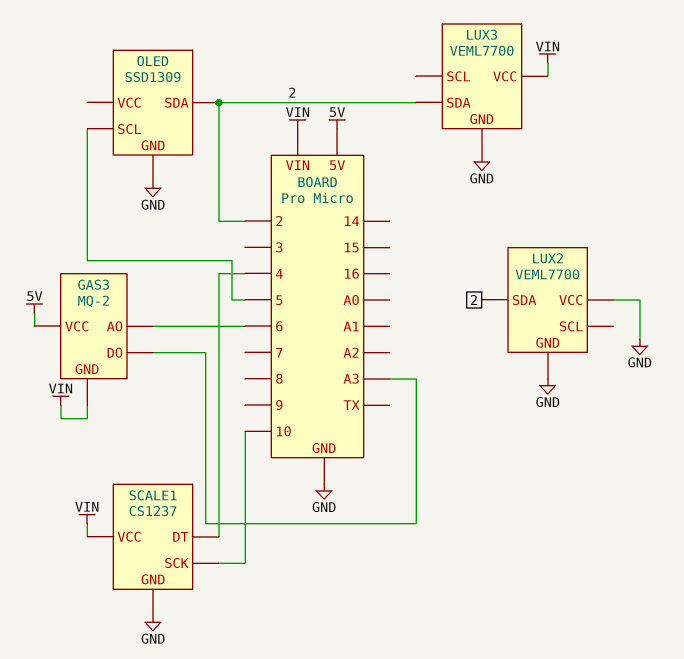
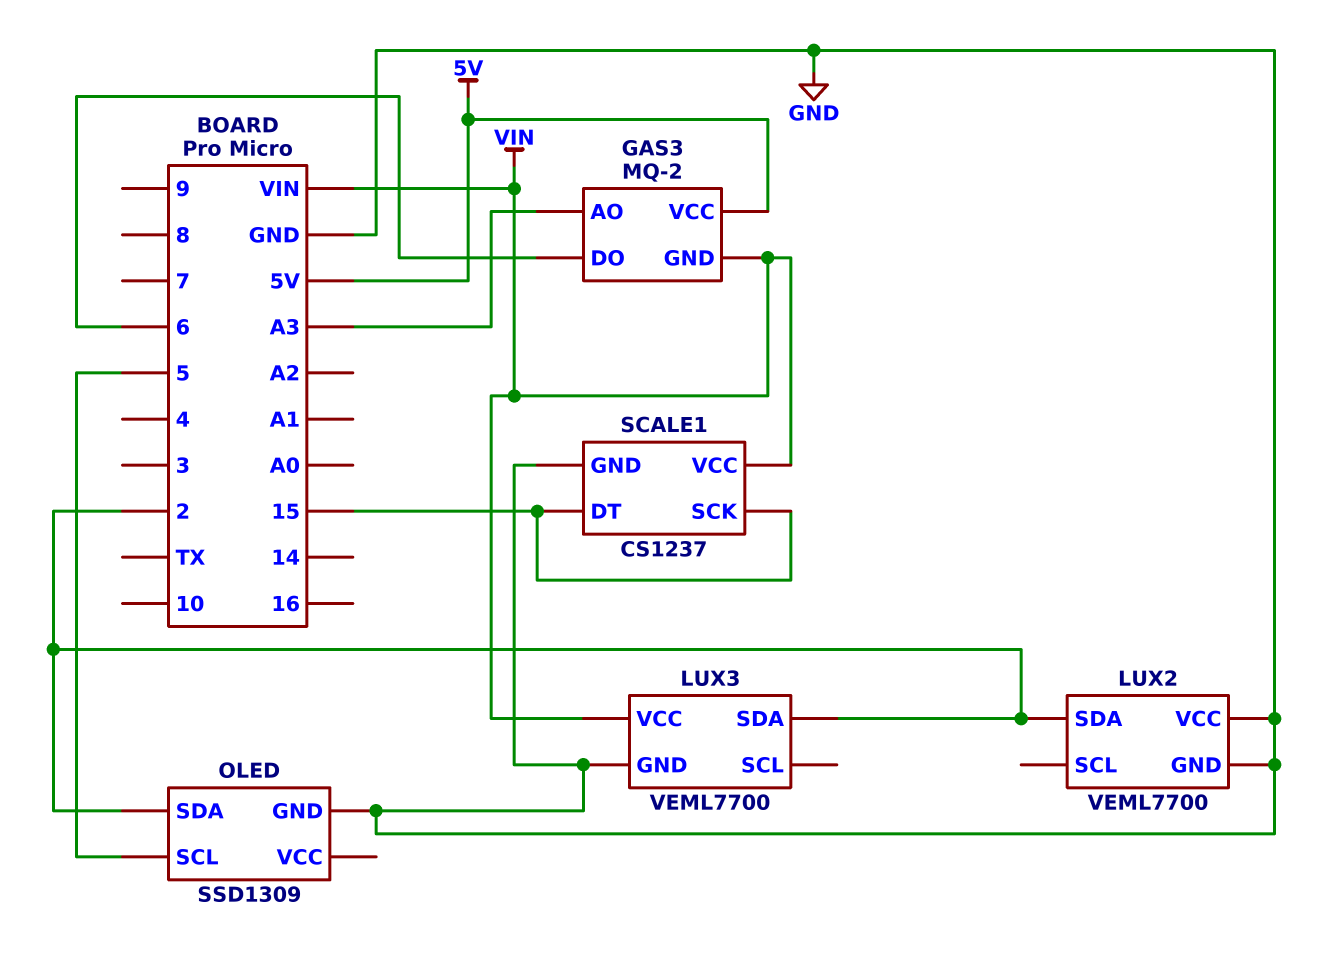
GAS3 pin AO: 6 -> A3
GAS3 pin DO: A3 -> 6
SCALE1 pin DT: 4 -> 15
SCALE1 pin SCK: 10 -> 15

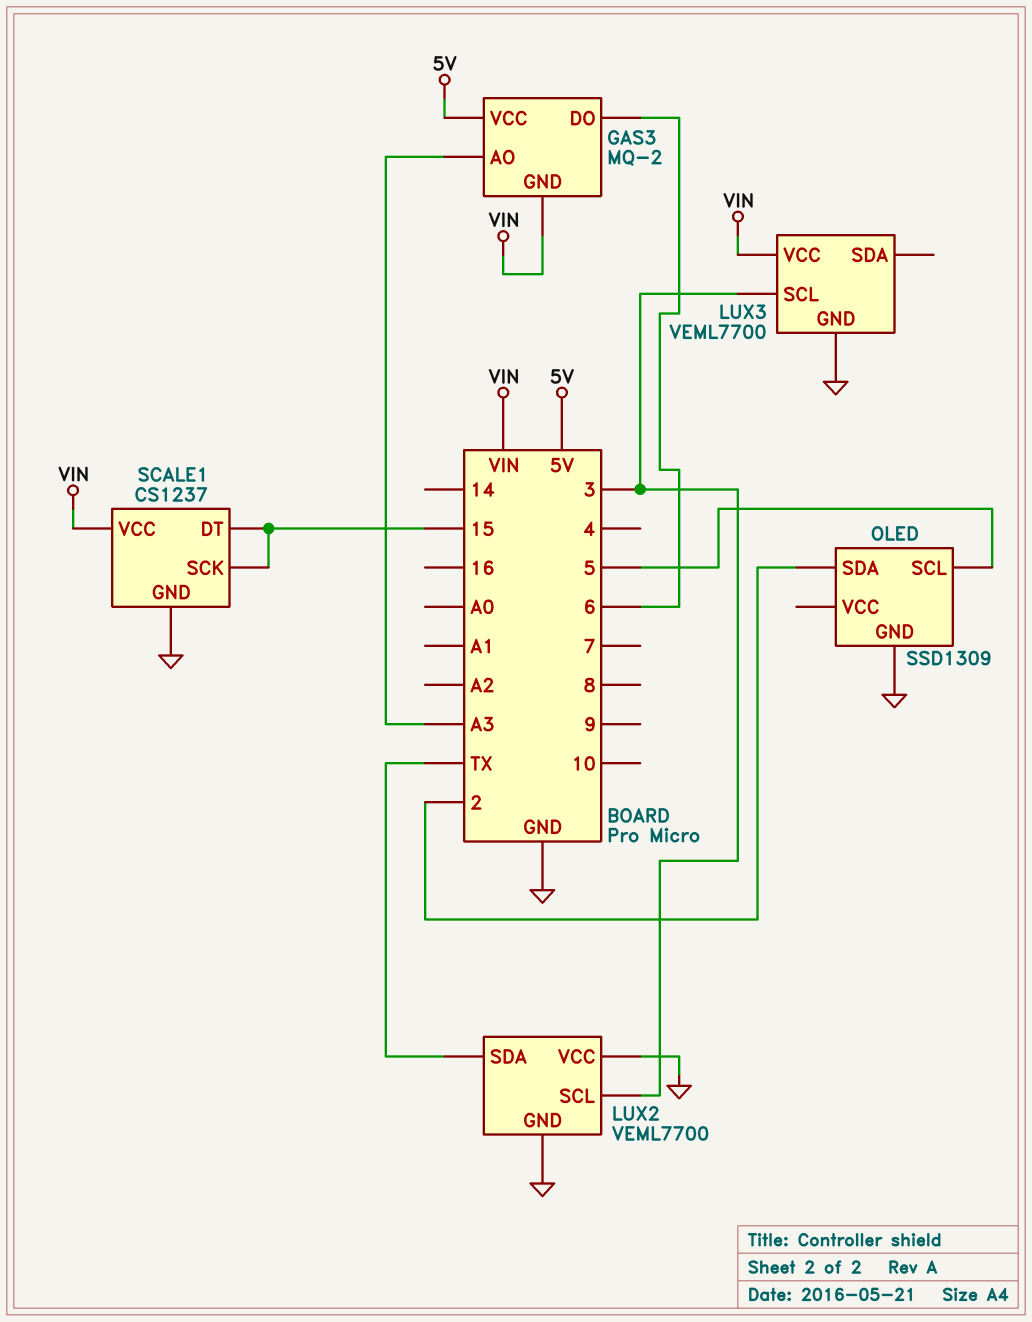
LUX2 pin SCL: none -> 3
LUX2 pin SDA: 2 -> TX
LUX3 pin SCL: none -> 3
LUX3 pin SDA: 2 -> none

